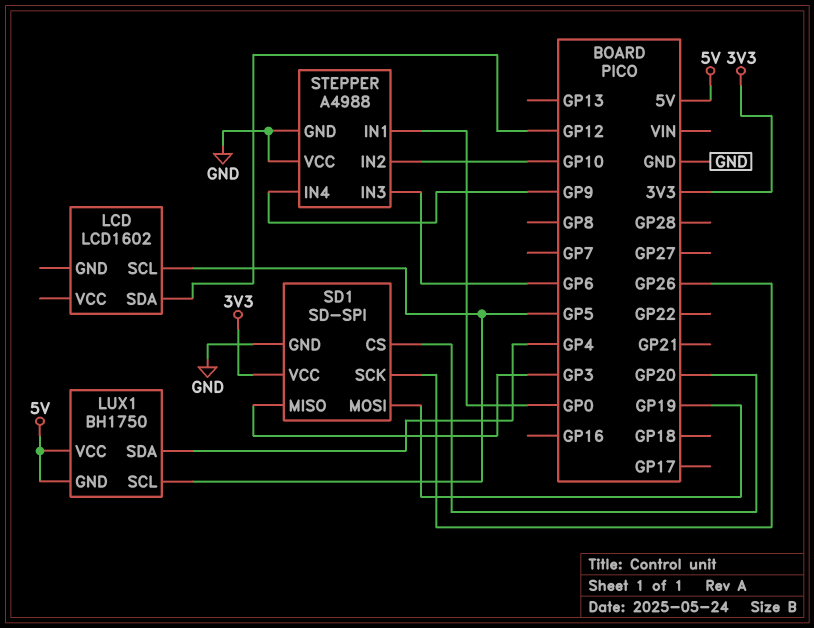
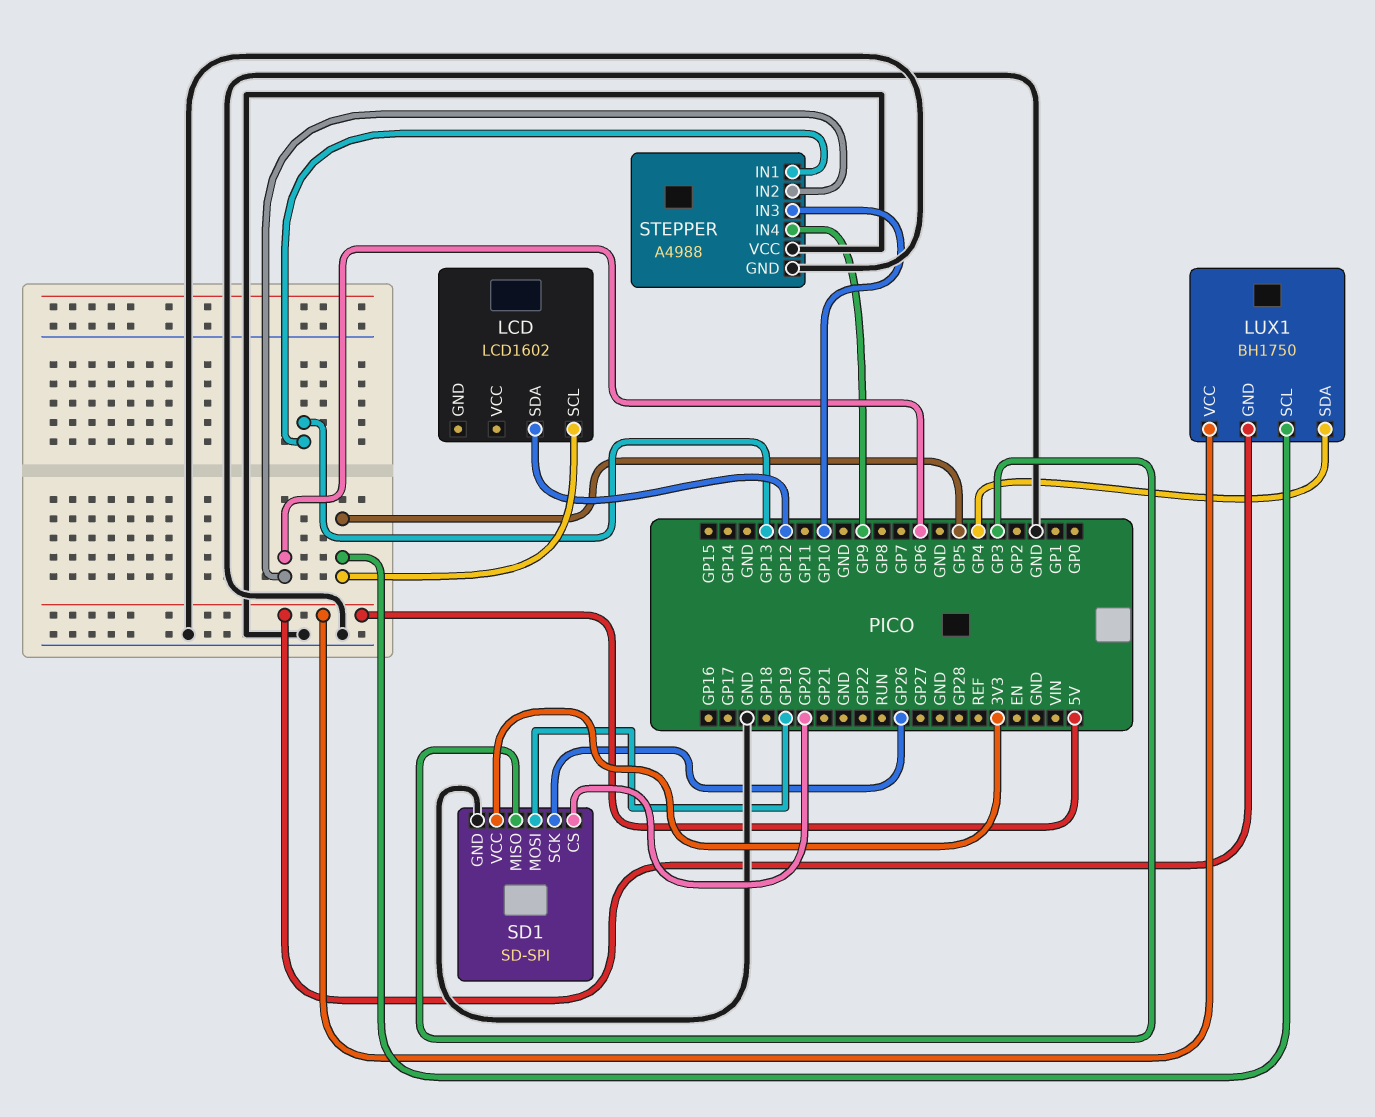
STEPPER pin IN1: GP0 -> GP13
STEPPER pin IN2: GP10 -> GP6
STEPPER pin IN3: GP6 -> GP10

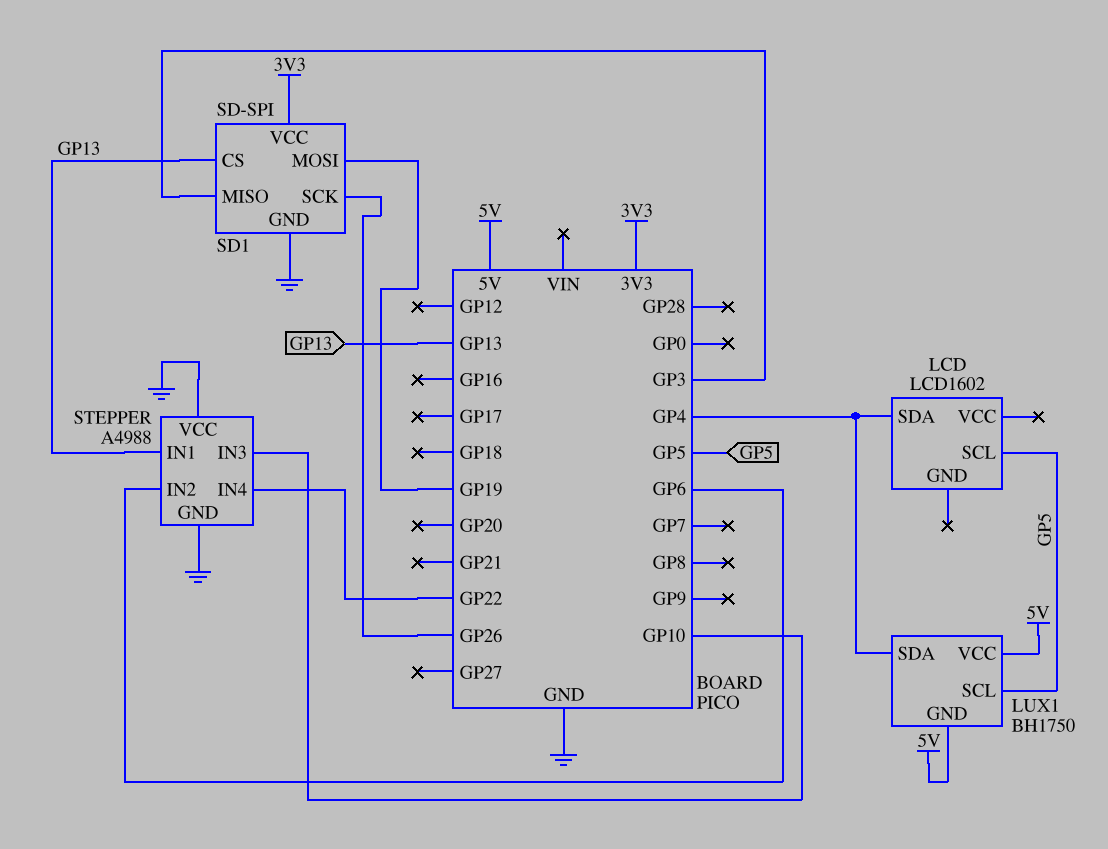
LCD pin SDA: GP12 -> GP4
SD1 pin CS: GP20 -> GP13
STEPPER pin IN4: GP9 -> GP22

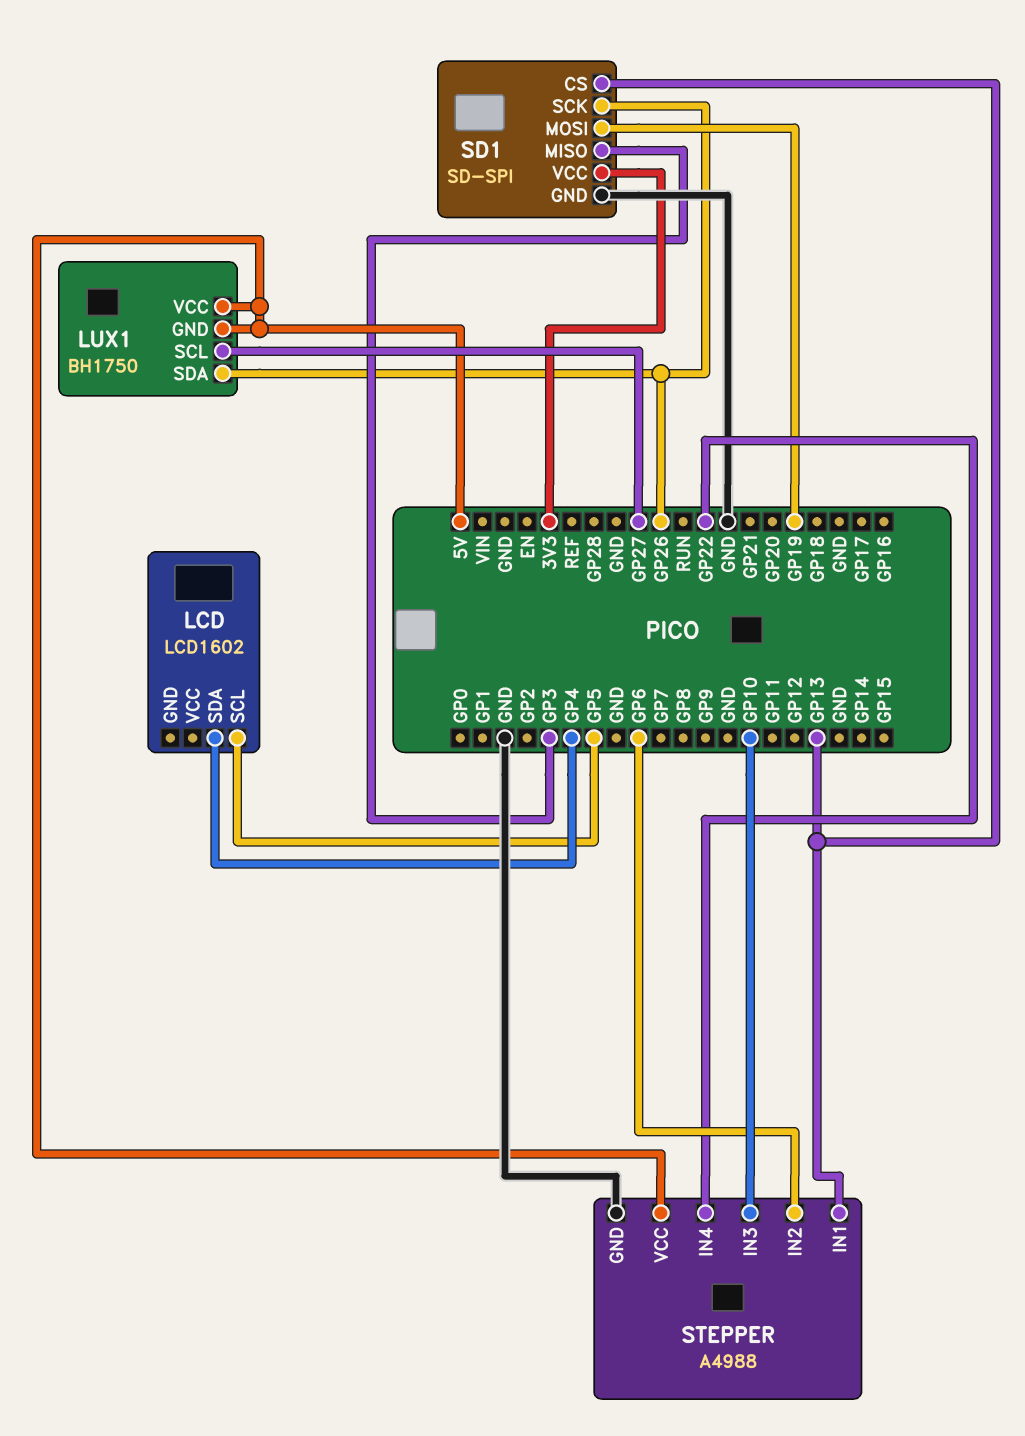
LUX1 pin SCL: GP5 -> GP27
LUX1 pin SDA: GP4 -> GP26
STEPPER pin VCC: GND -> 5V

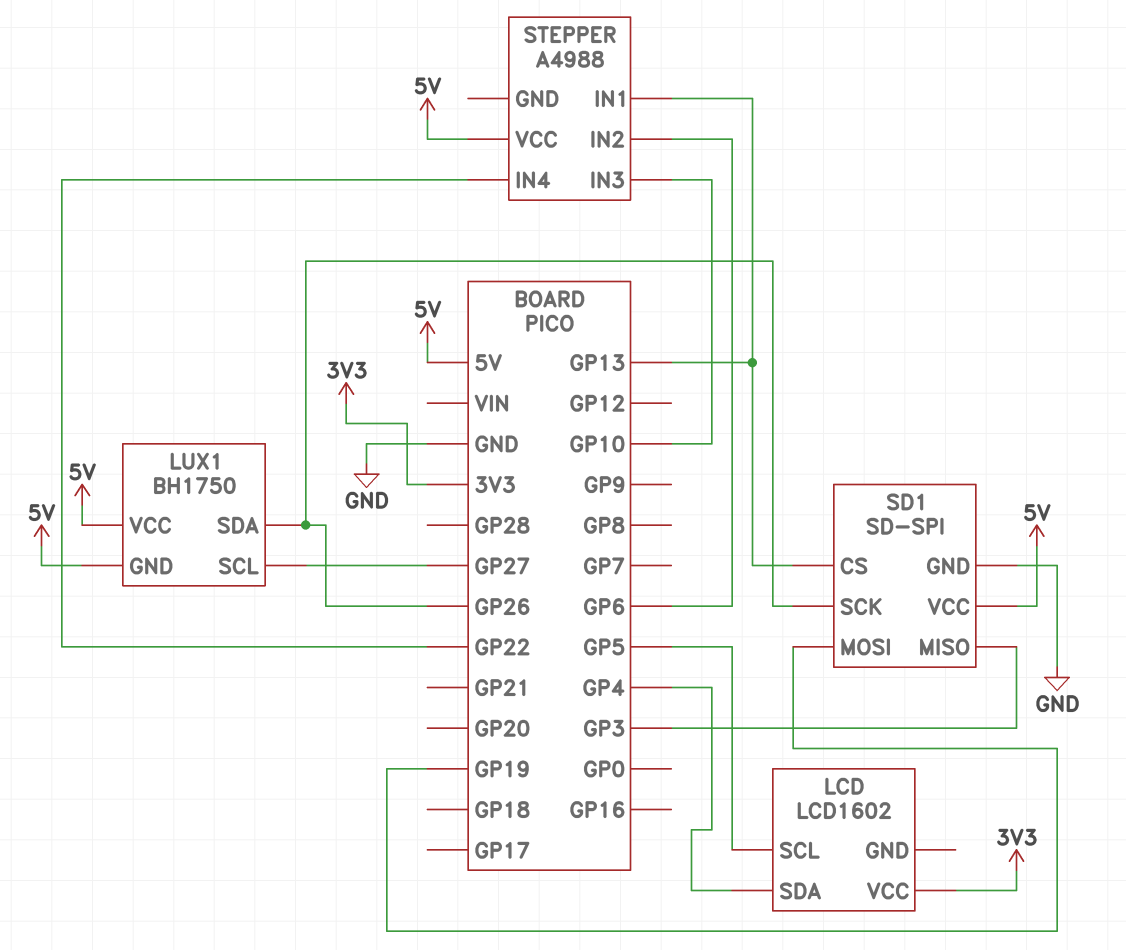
LCD pin VCC: none -> 3V3
SD1 pin VCC: 3V3 -> 5V
STEPPER pin GND: GND -> none

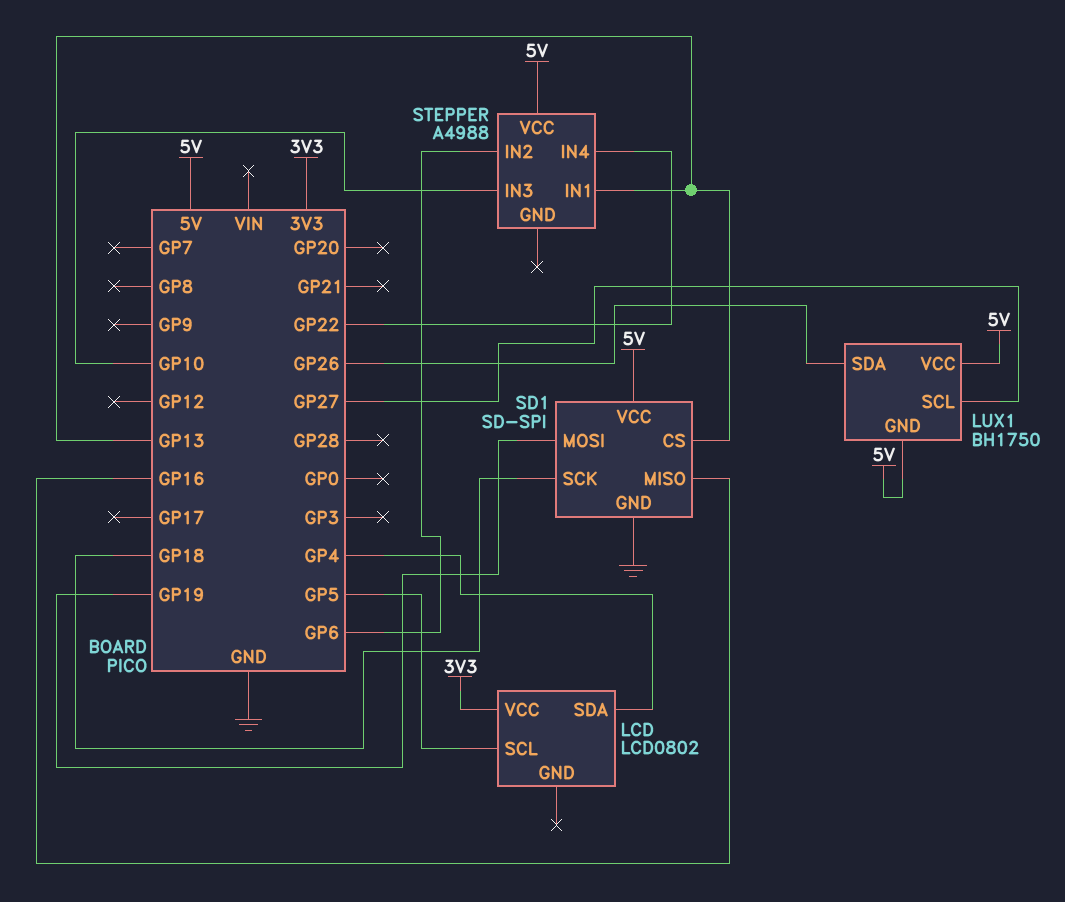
LCD: LCD1602 -> LCD0802
SD1 pin MISO: GP3 -> GP16
SD1 pin SCK: GP26 -> GP18

